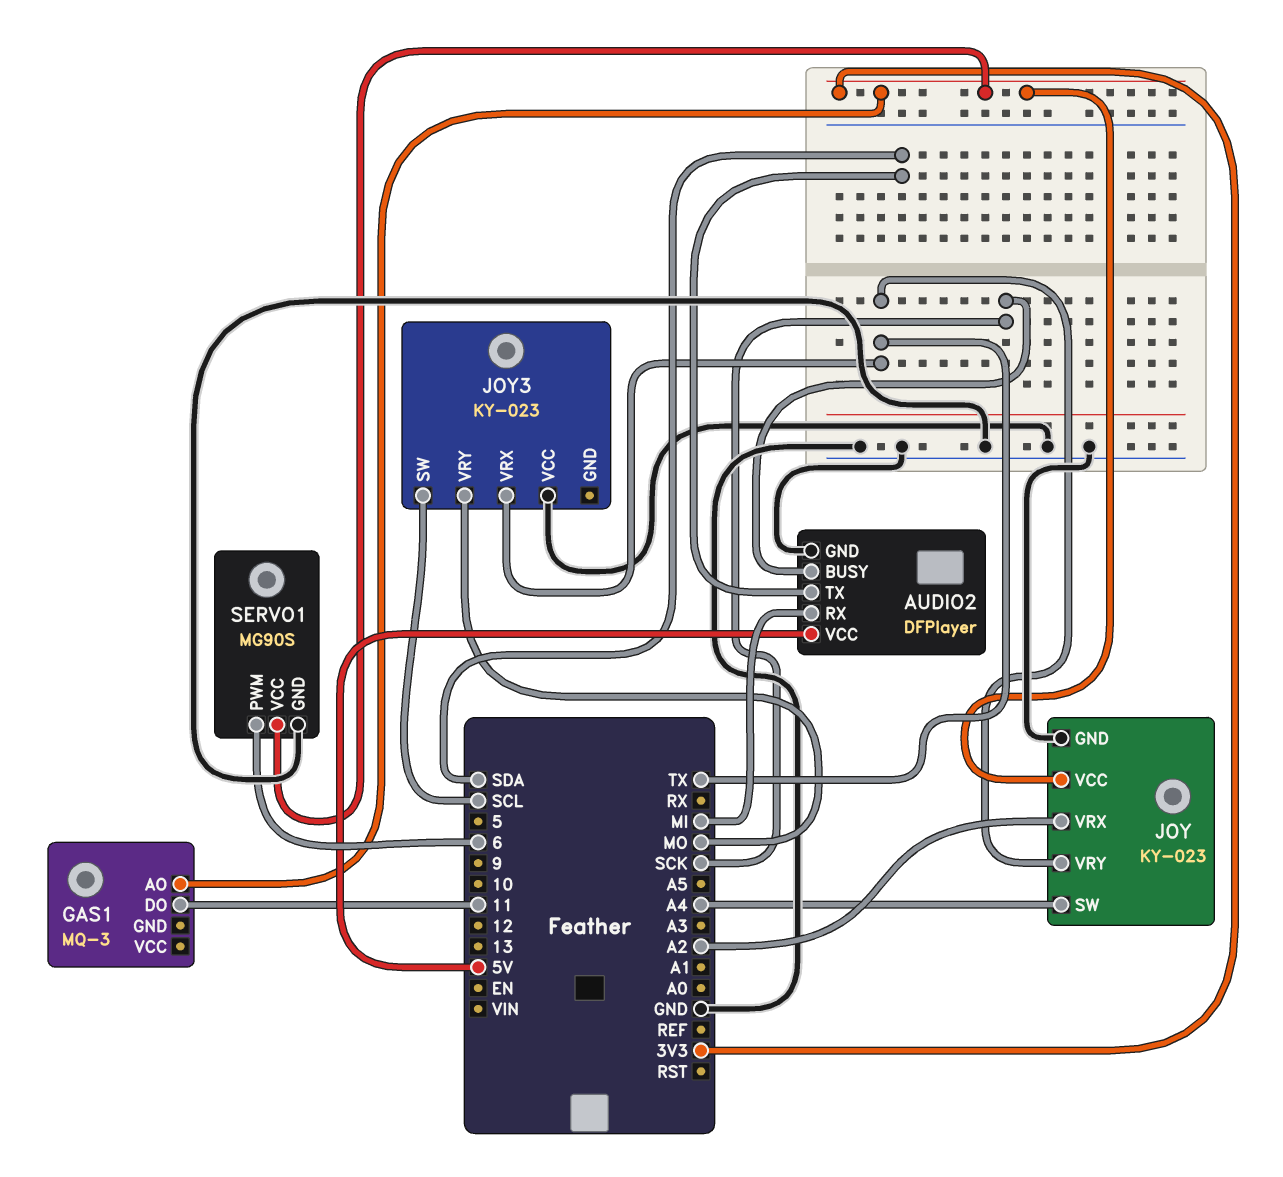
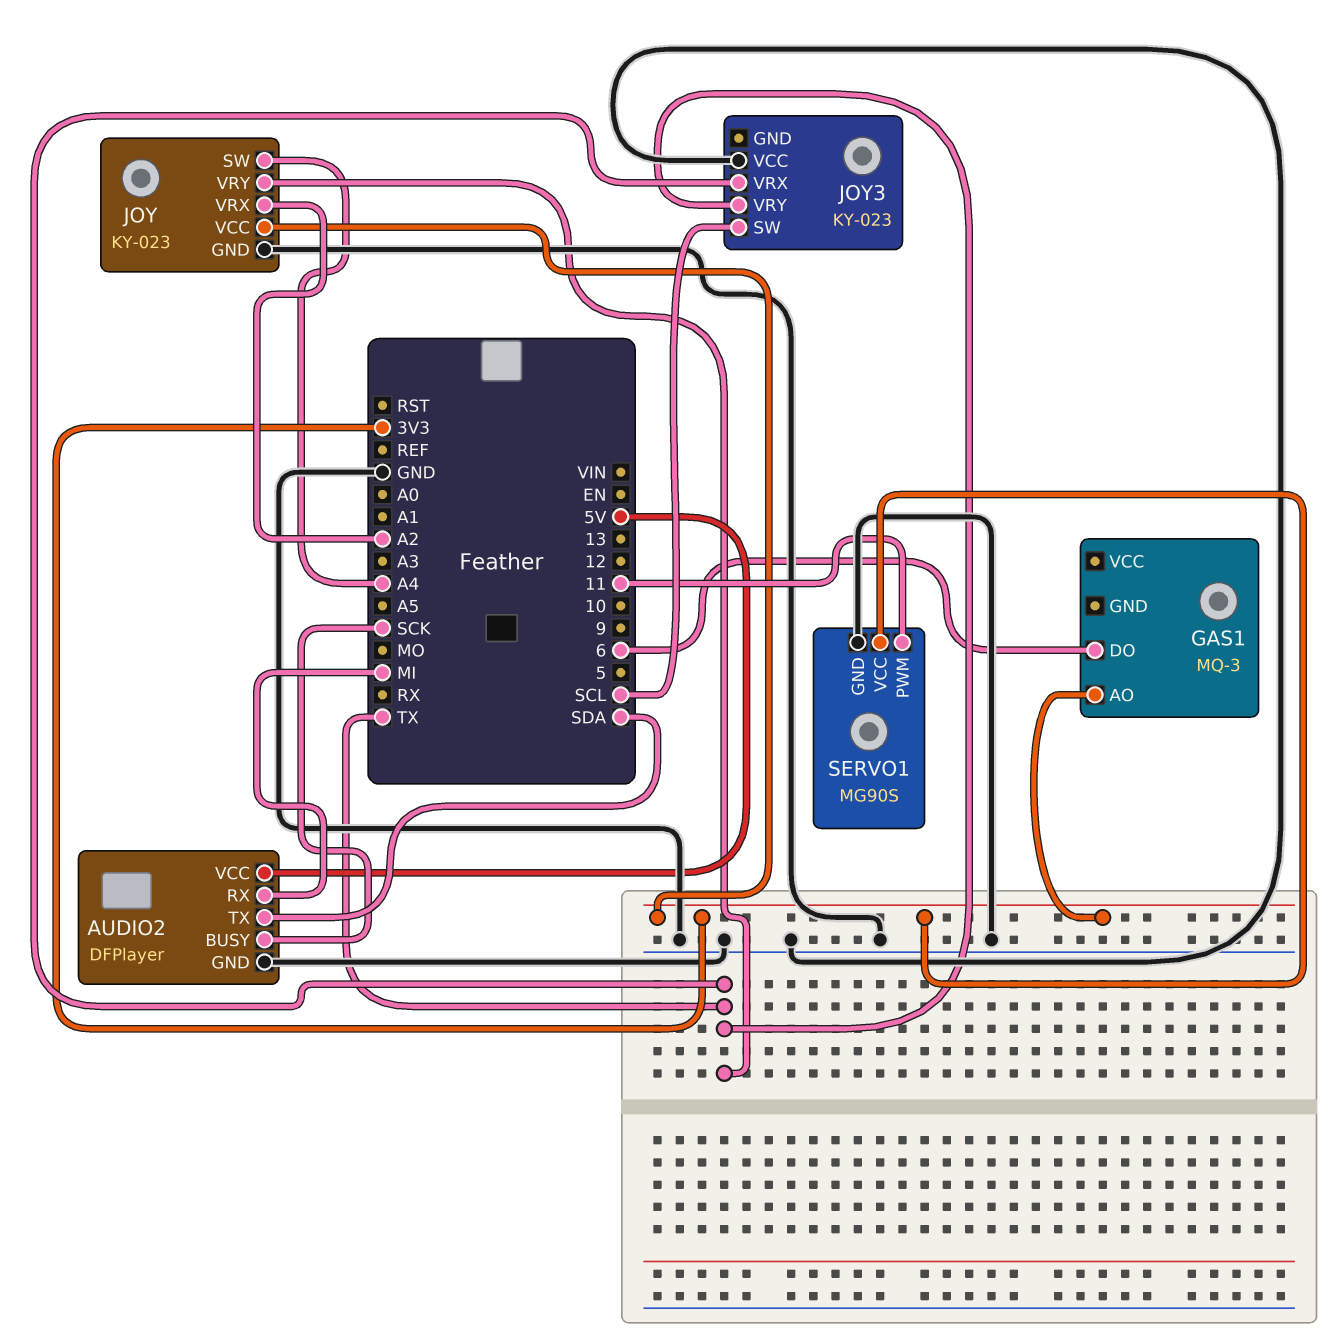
GAS1 pin DO: 11 -> 6
JOY3 pin VRY: MO -> TX
SERVO1 pin PWM: 6 -> 11

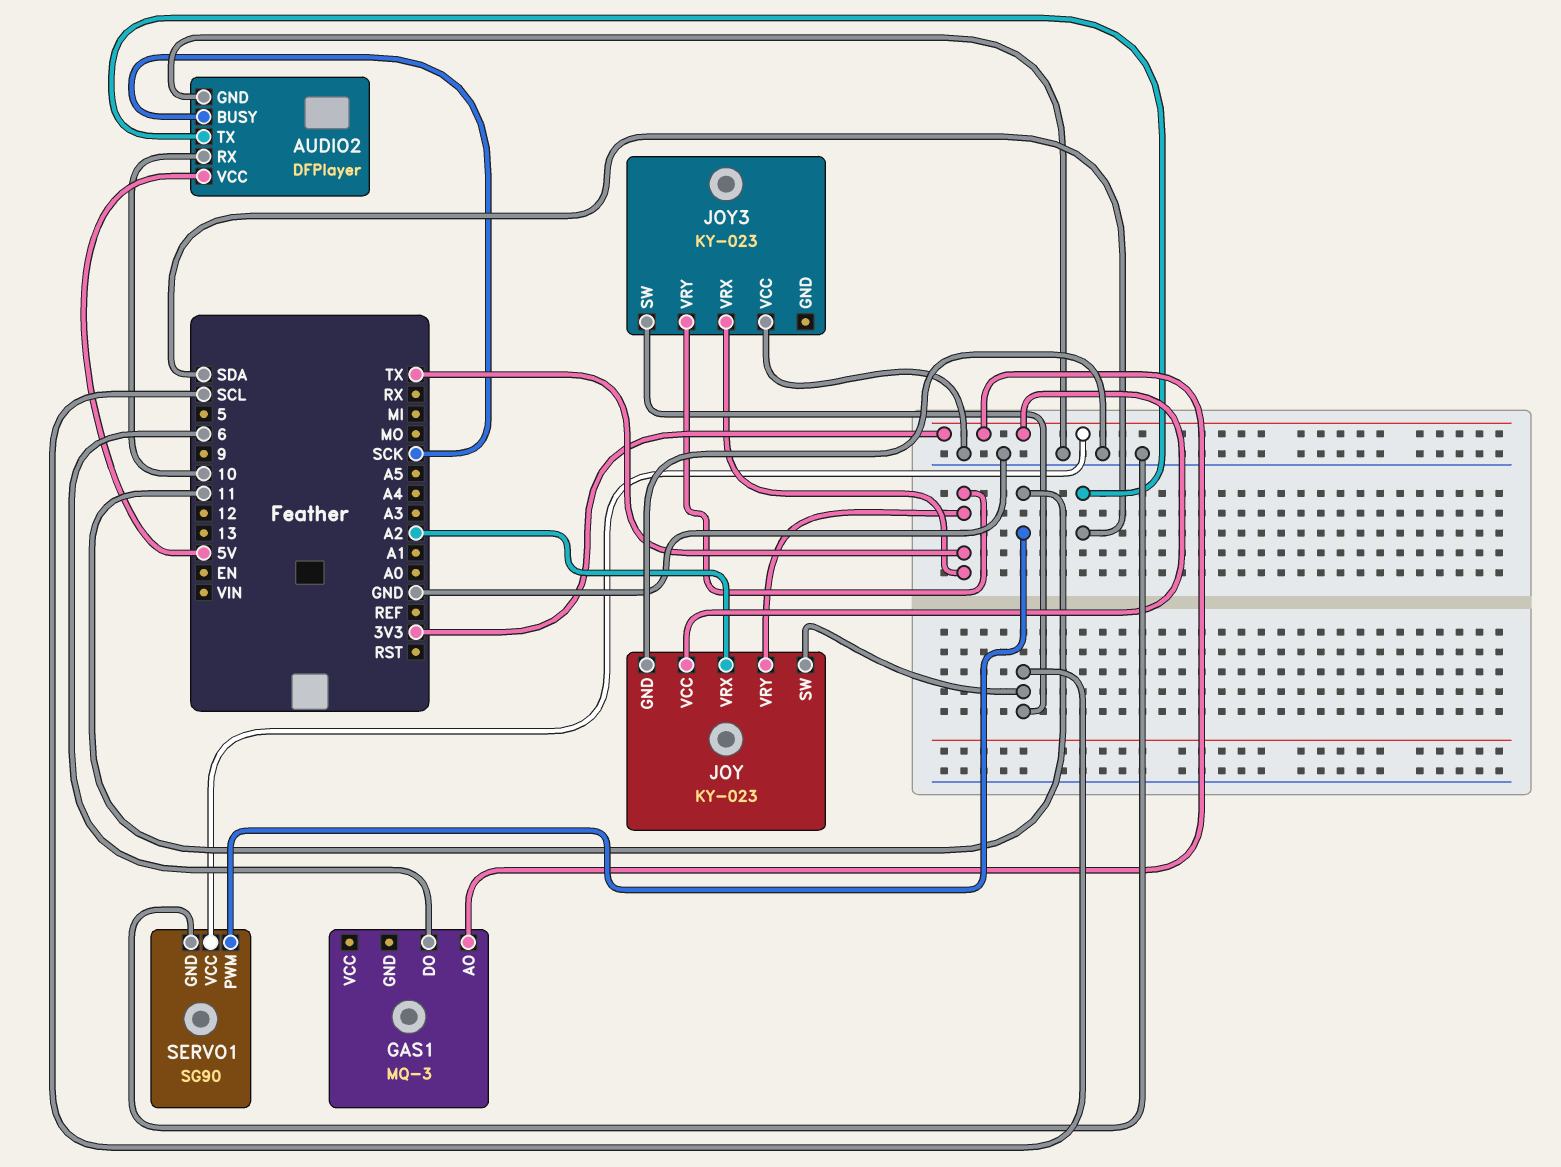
AUDIO2 pin RX: MI -> 10
JOY pin SW: A4 -> SCL
SERVO1: MG90S -> SG90

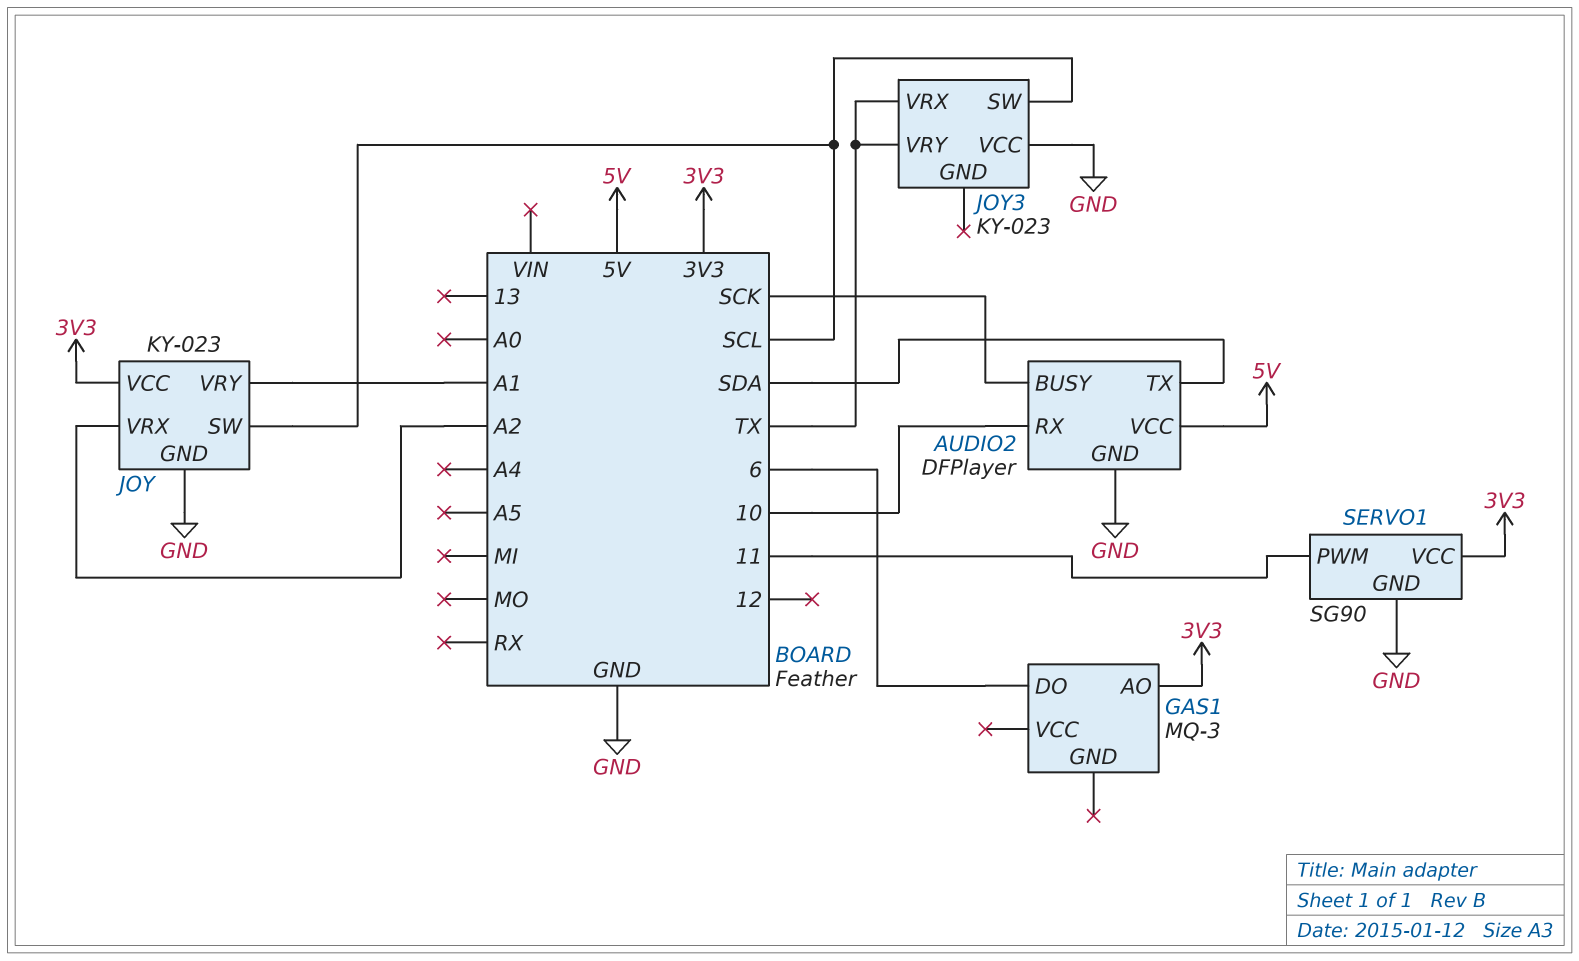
JOY pin VRY: TX -> A1

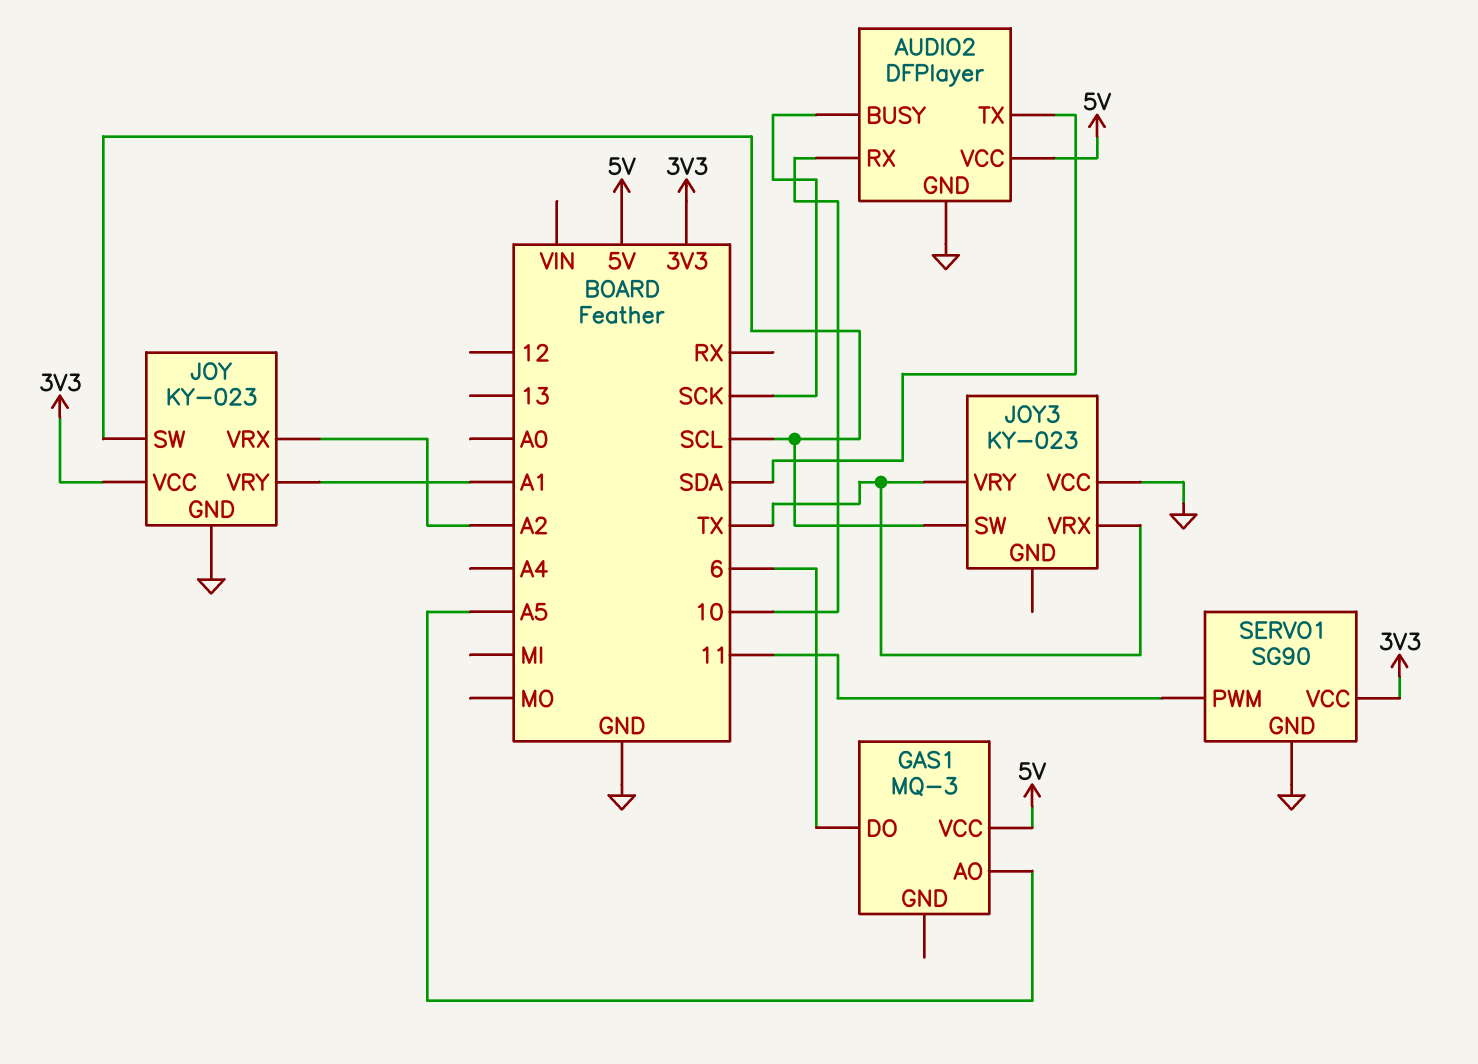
GAS1 pin AO: 3V3 -> A5
GAS1 pin VCC: none -> 5V

